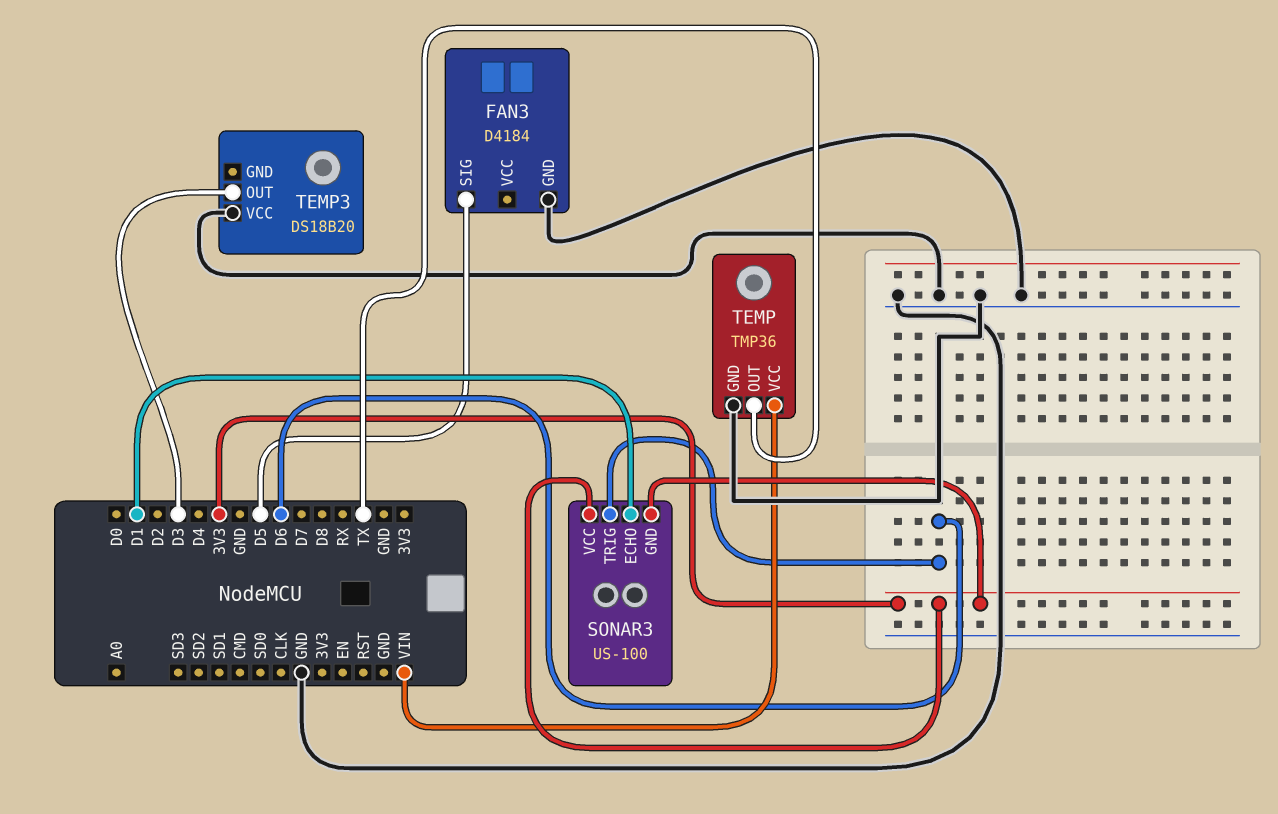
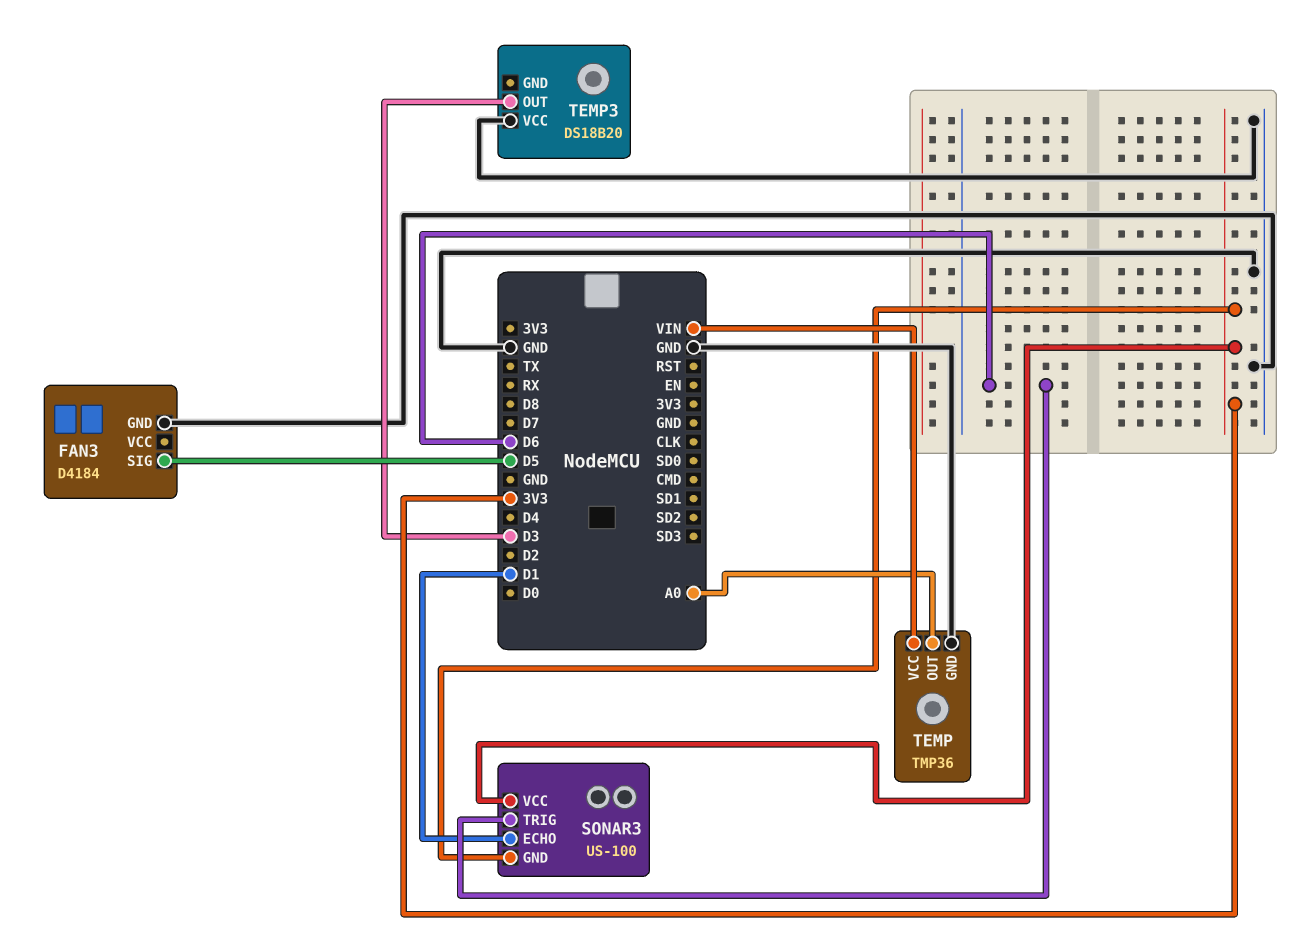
TEMP pin OUT: TX -> A0

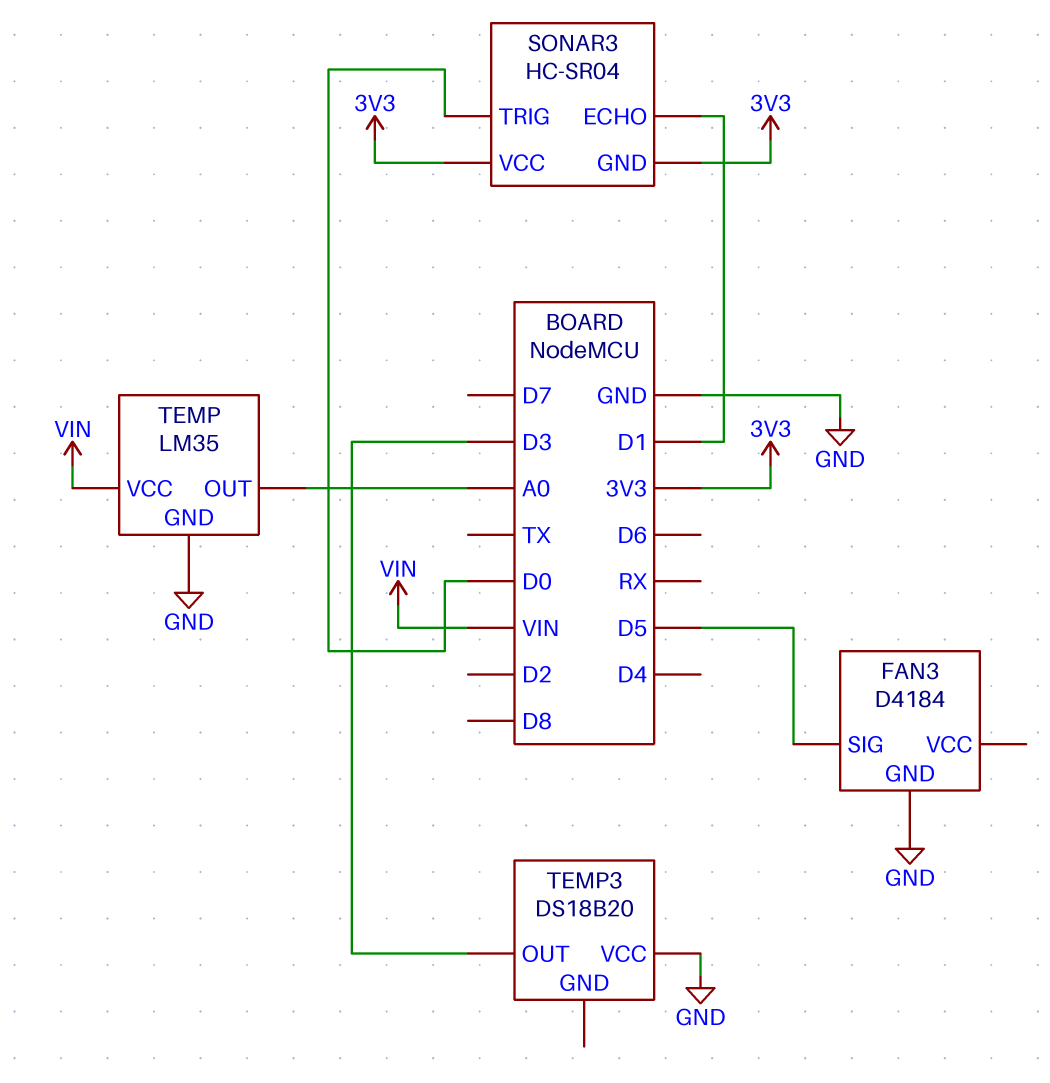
SONAR3: US-100 -> HC-SR04
SONAR3 pin TRIG: D6 -> D0
TEMP: TMP36 -> LM35

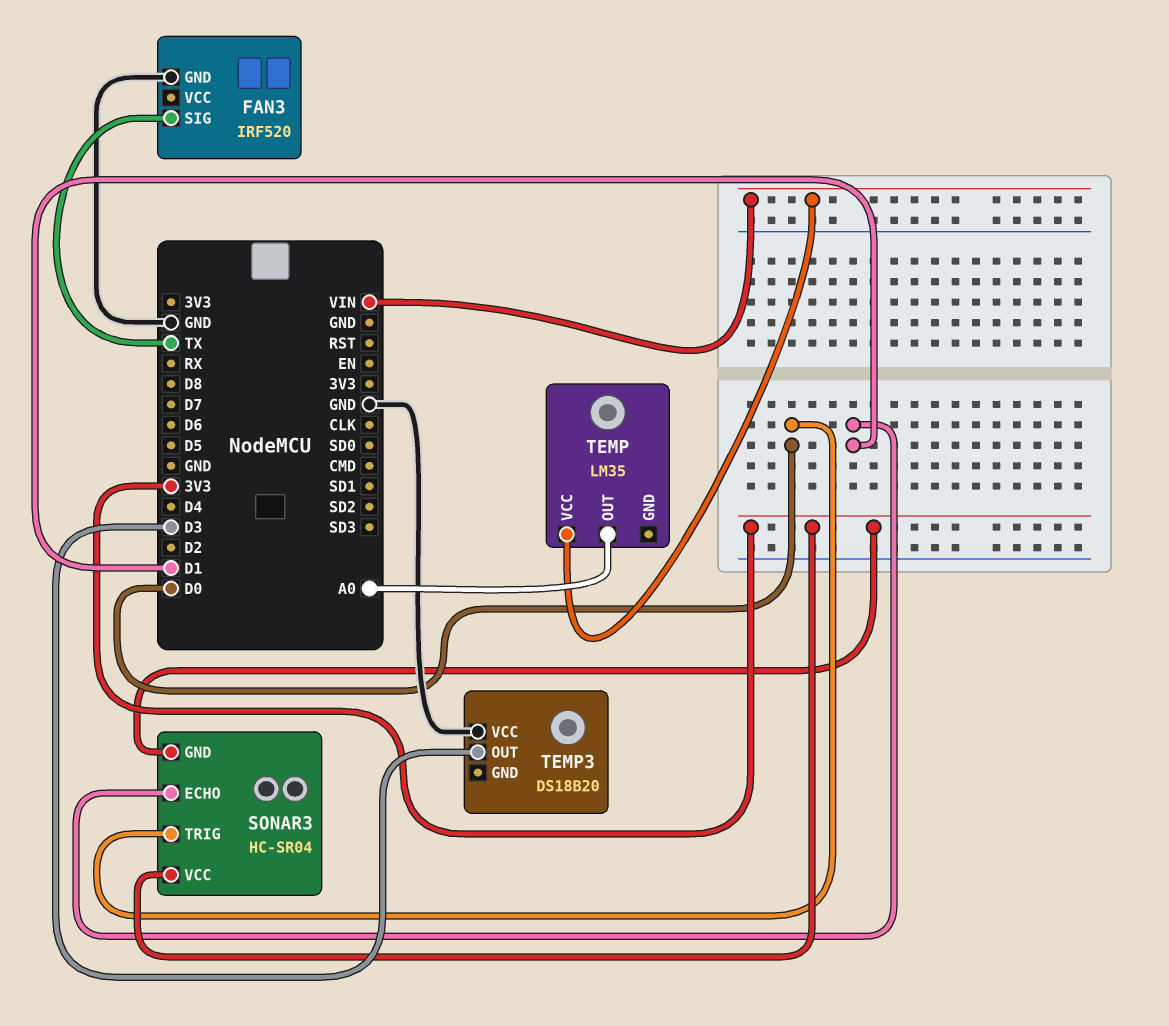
FAN3: D4184 -> IRF520
FAN3 pin SIG: D5 -> TX
TEMP pin GND: GND -> none

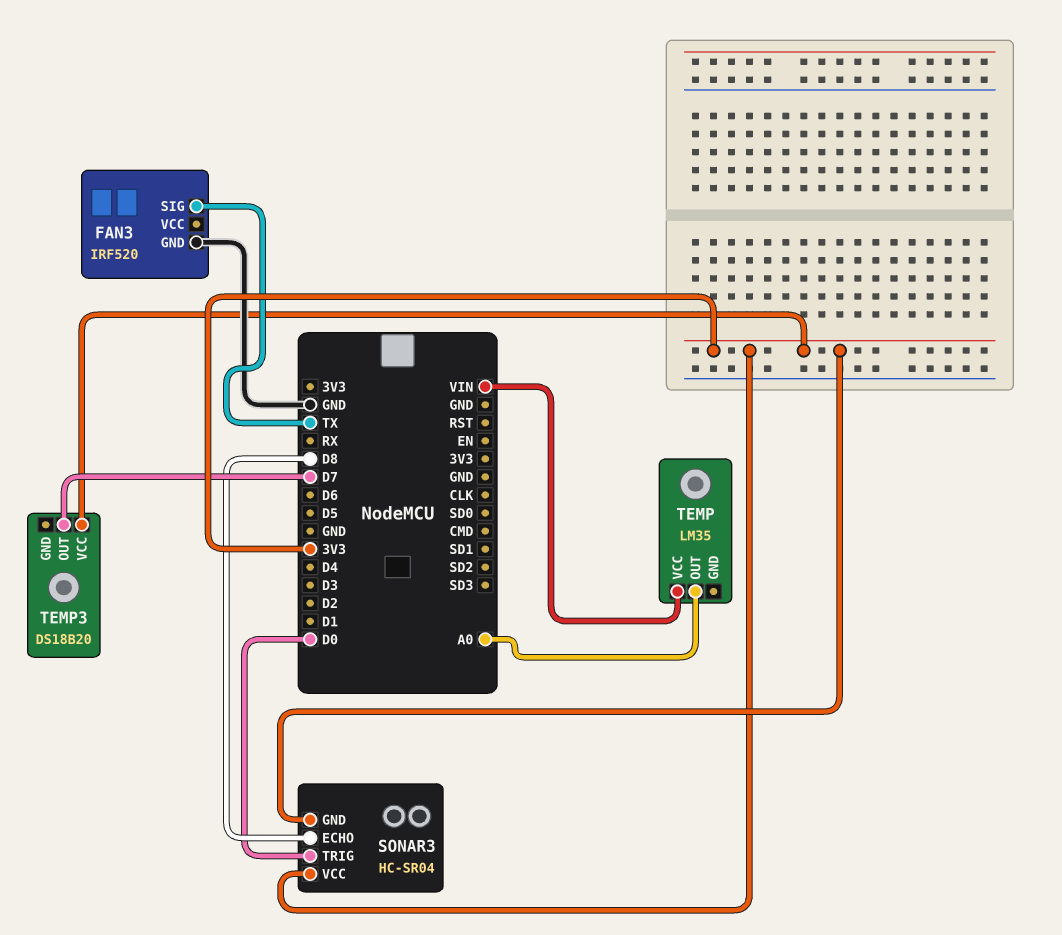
SONAR3 pin ECHO: D1 -> D8
TEMP3 pin OUT: D3 -> D7
TEMP3 pin VCC: GND -> 3V3

